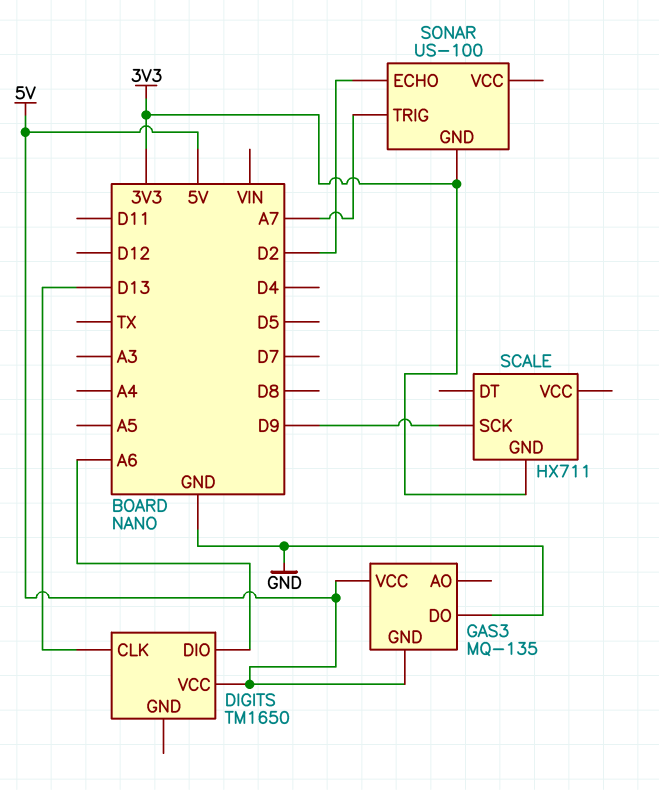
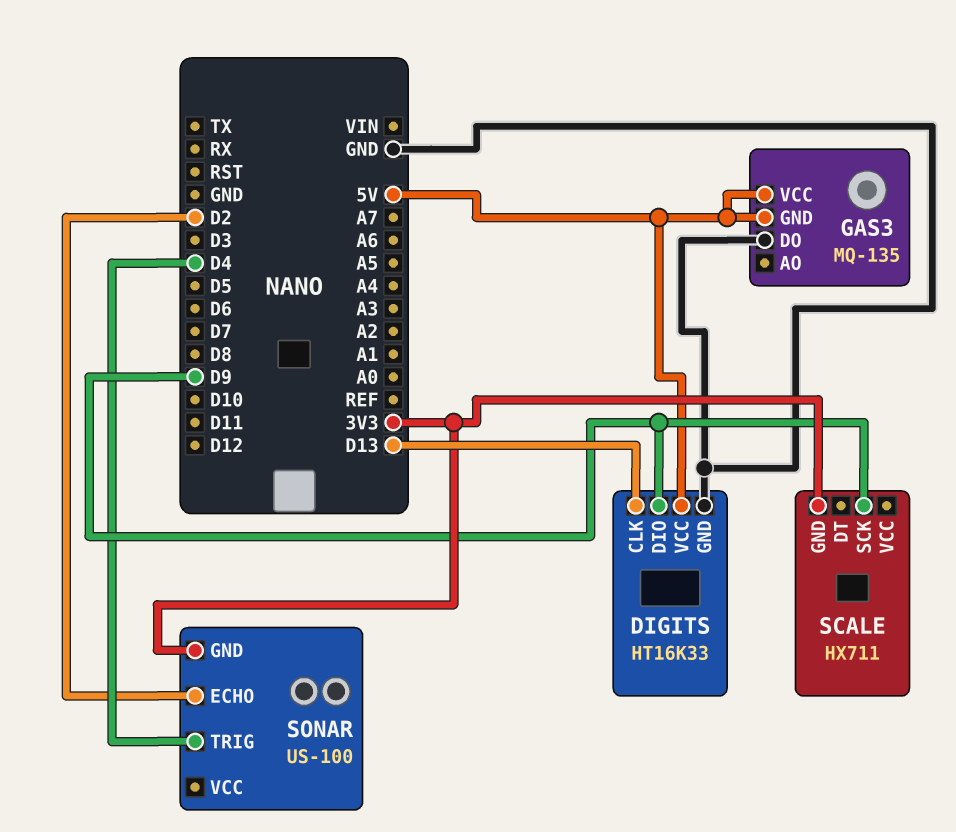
DIGITS: TM1650 -> HT16K33
DIGITS pin DIO: A6 -> D9
DIGITS pin GND: none -> GND
SONAR pin TRIG: A7 -> D4

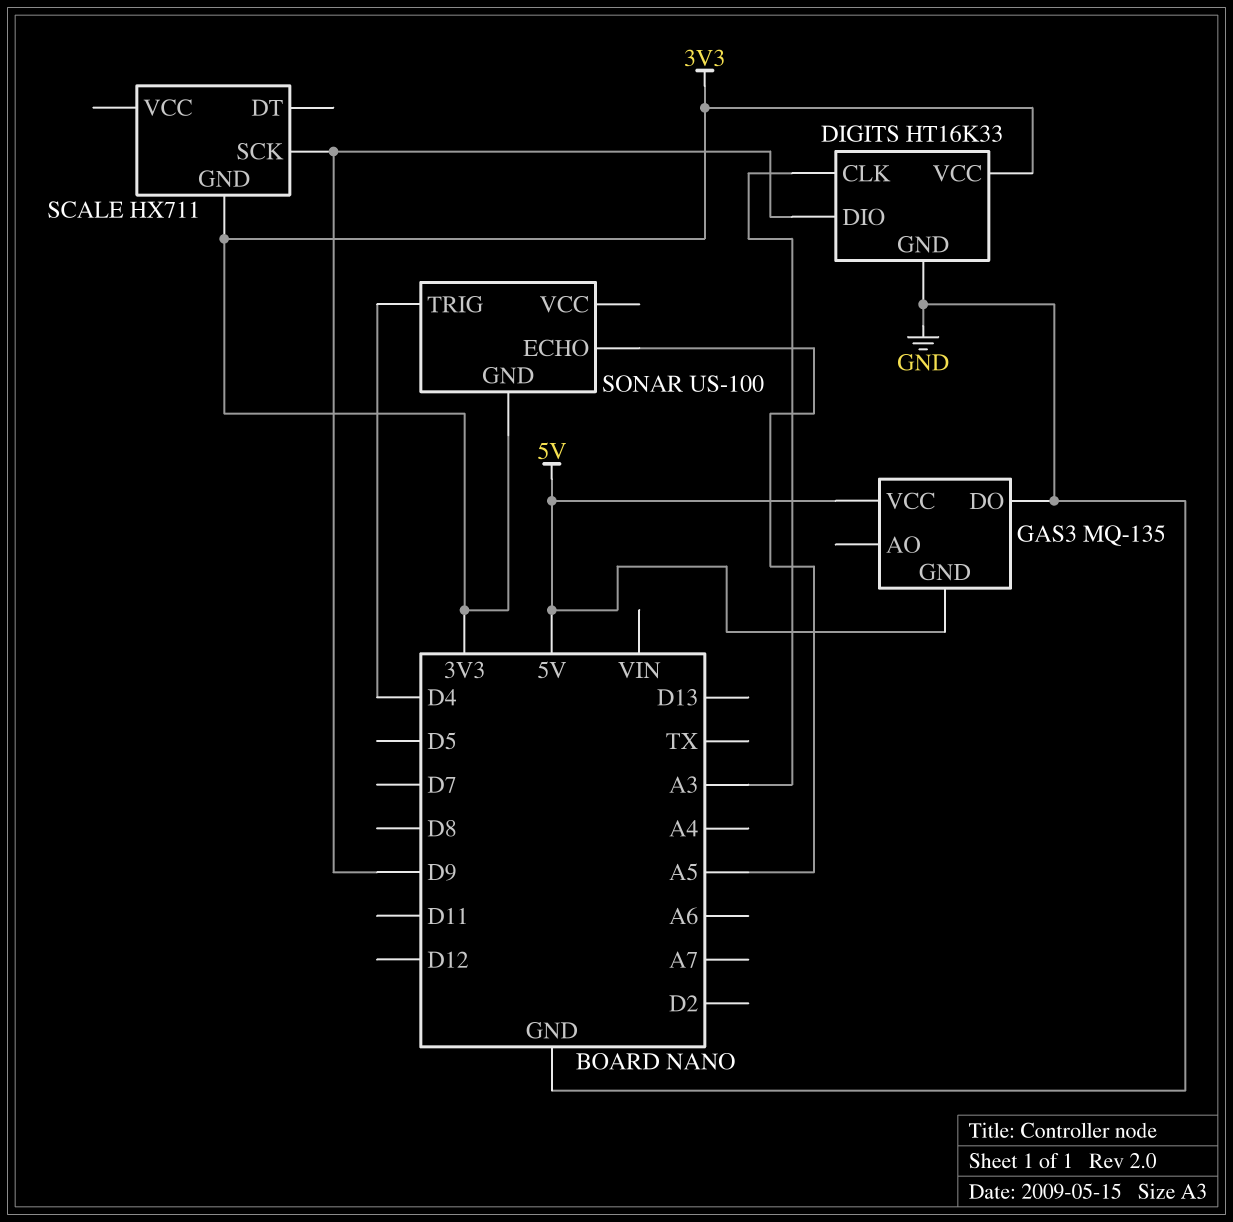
DIGITS pin CLK: D13 -> A3
DIGITS pin VCC: 5V -> 3V3
SONAR pin ECHO: D2 -> A5

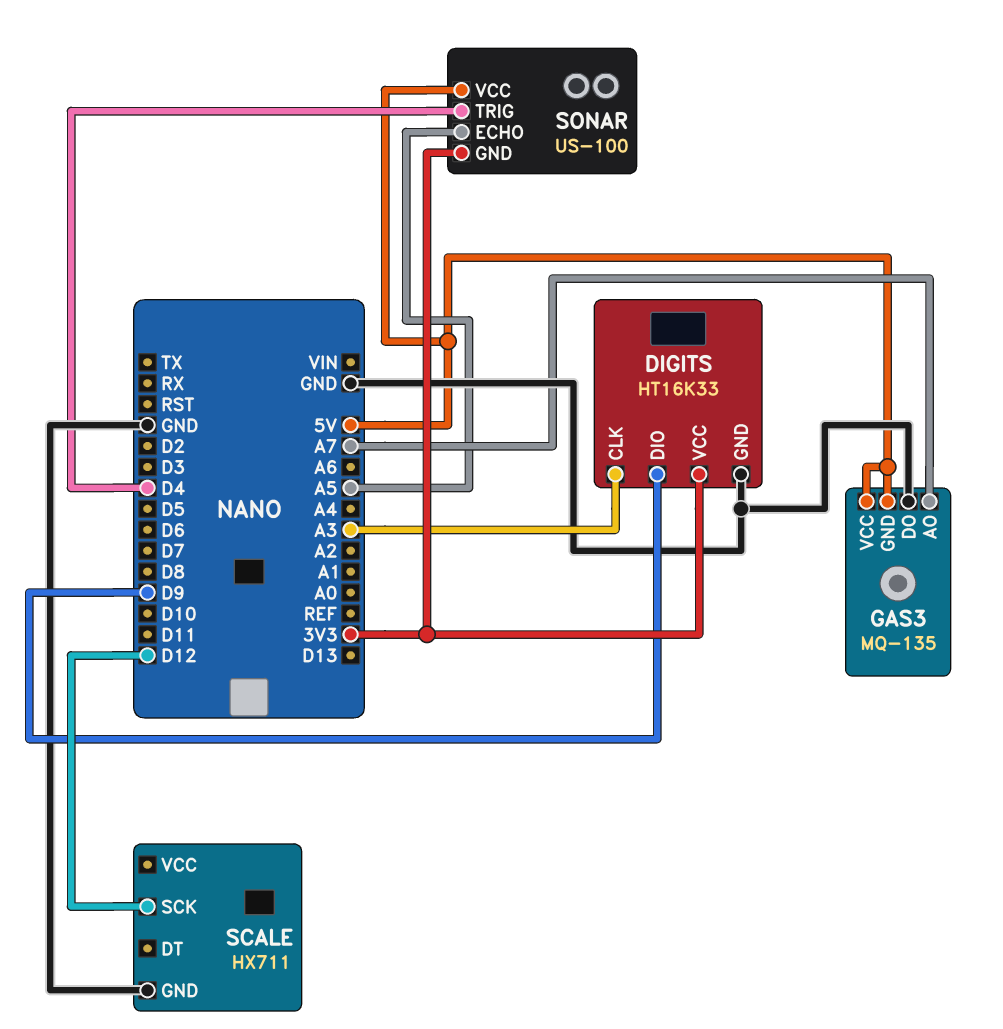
GAS3 pin AO: none -> A7
SCALE pin GND: 3V3 -> GND
SCALE pin SCK: D9 -> D12
SONAR pin VCC: none -> 5V

